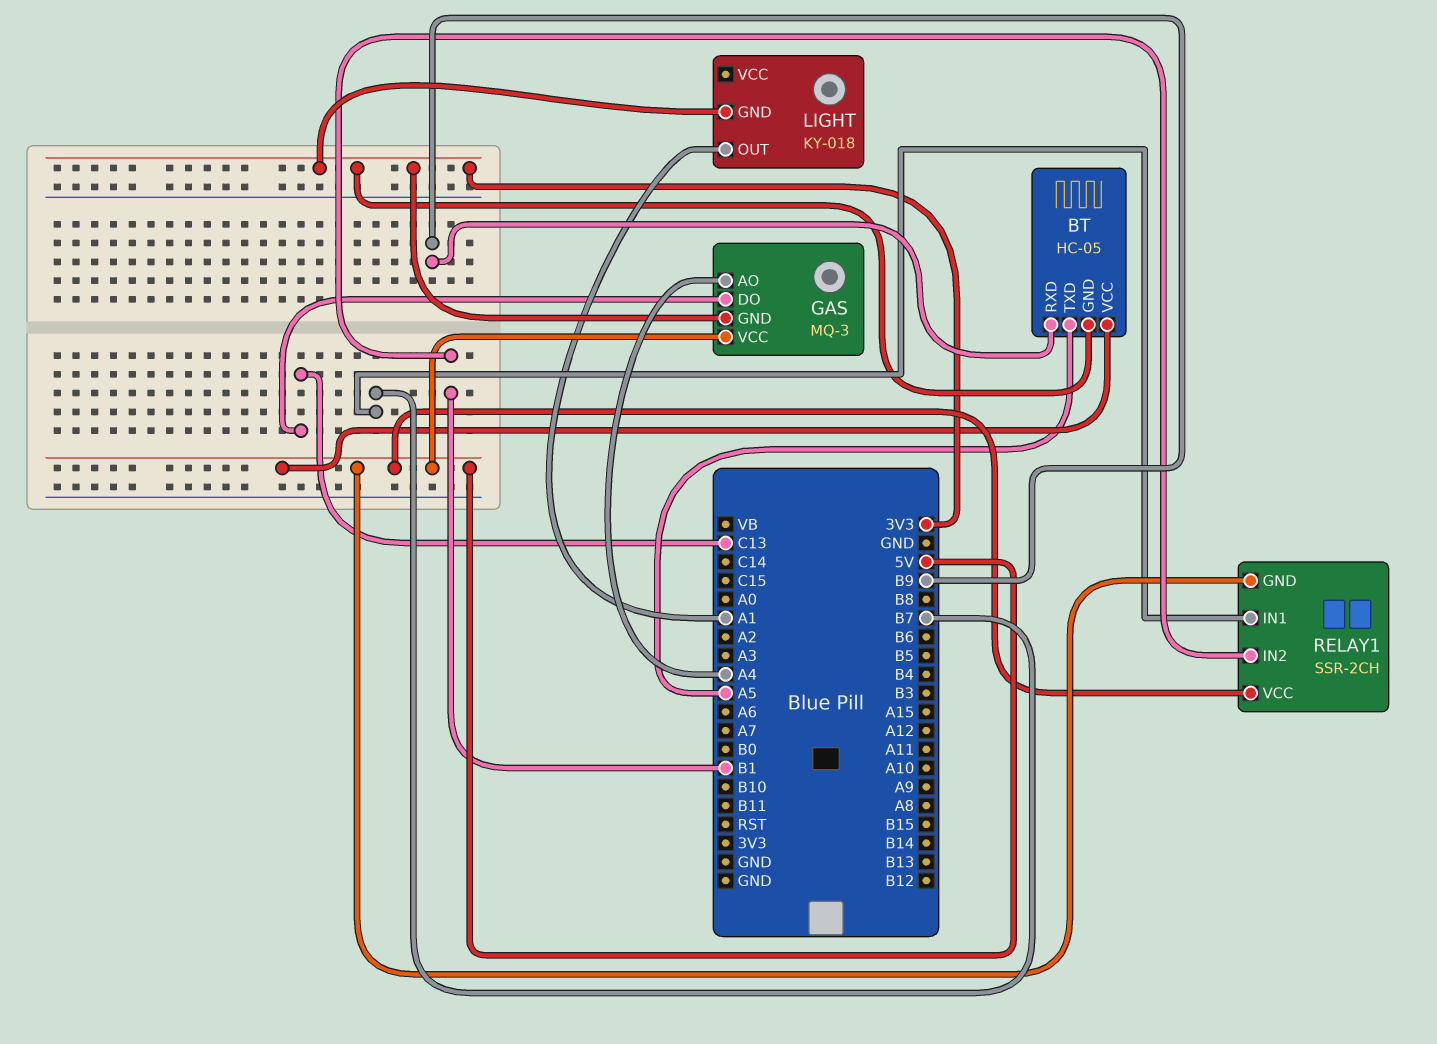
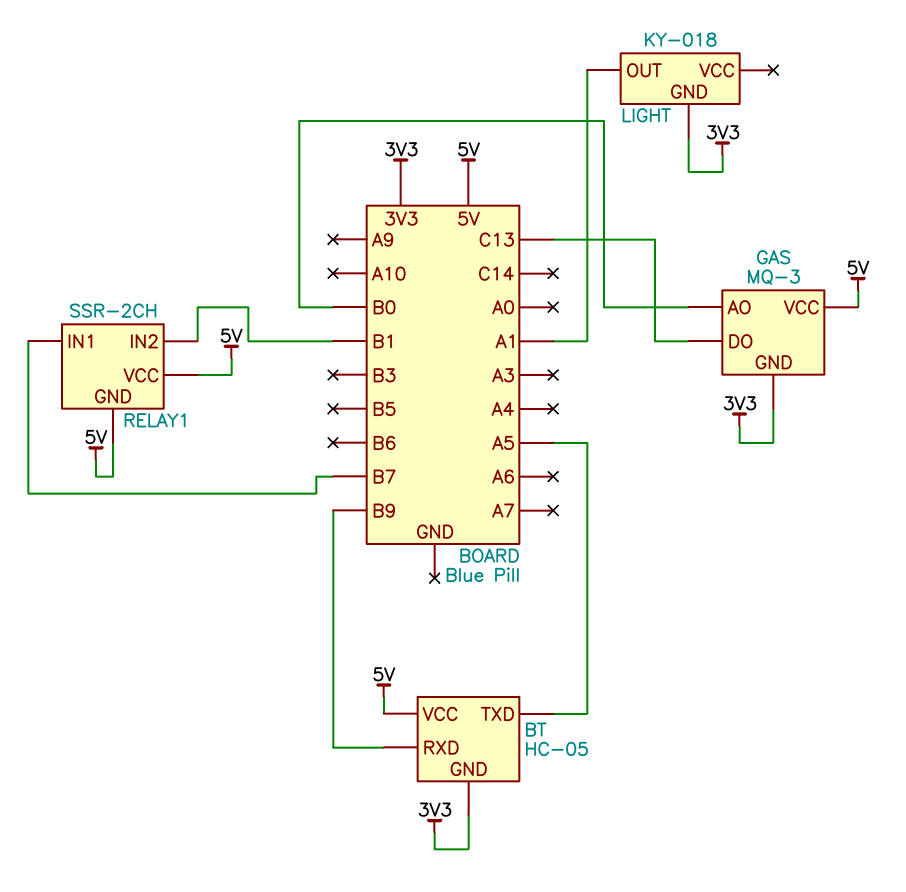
GAS pin AO: A4 -> B0

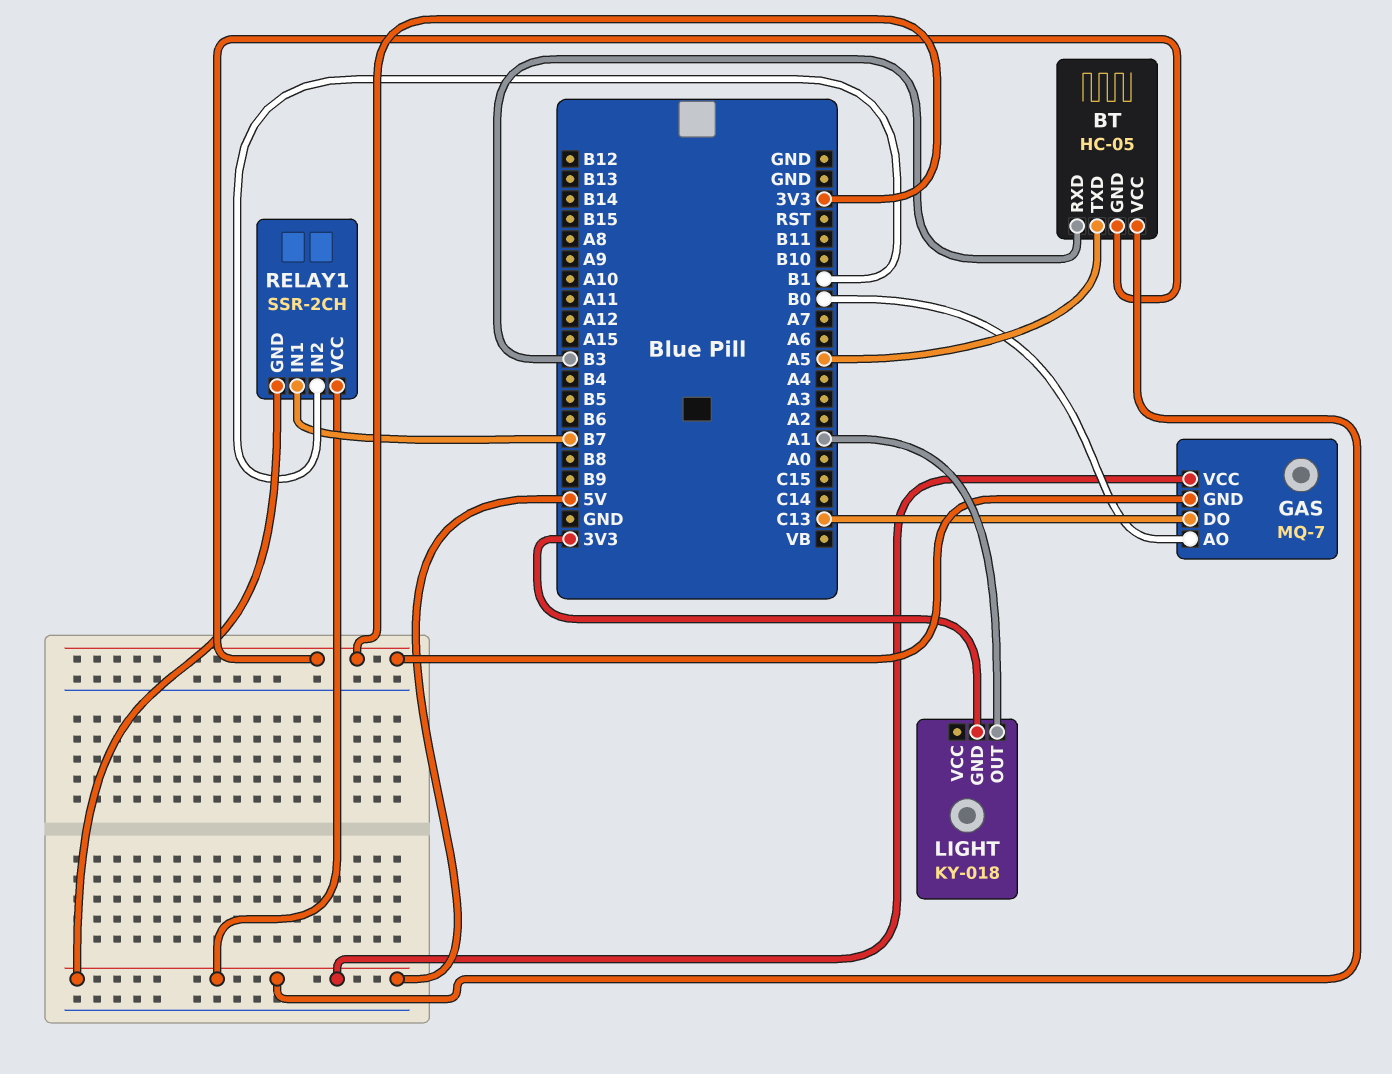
BT pin RXD: B9 -> B3
GAS: MQ-3 -> MQ-7

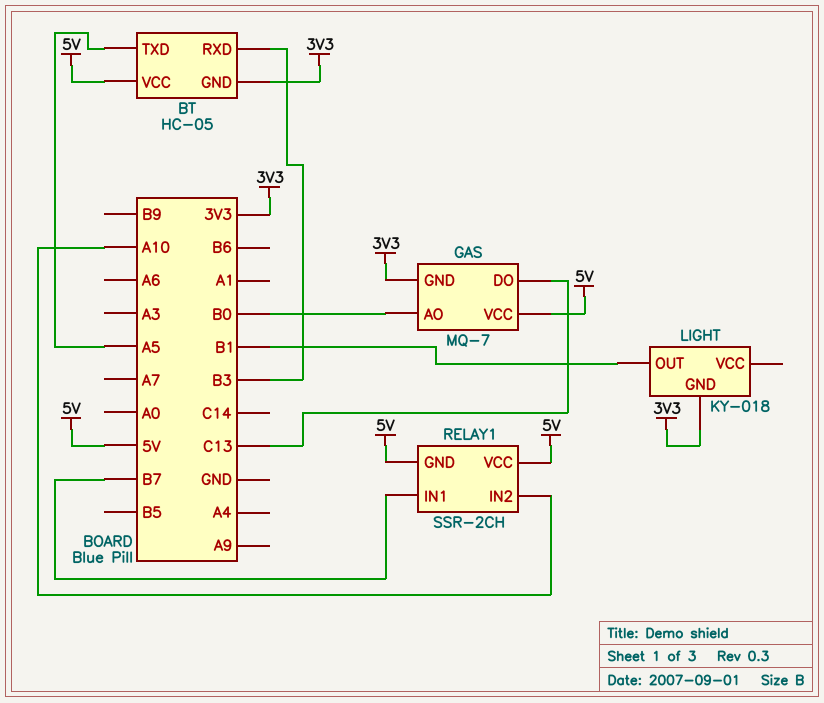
LIGHT pin OUT: A1 -> B1
RELAY1 pin IN2: B1 -> A10

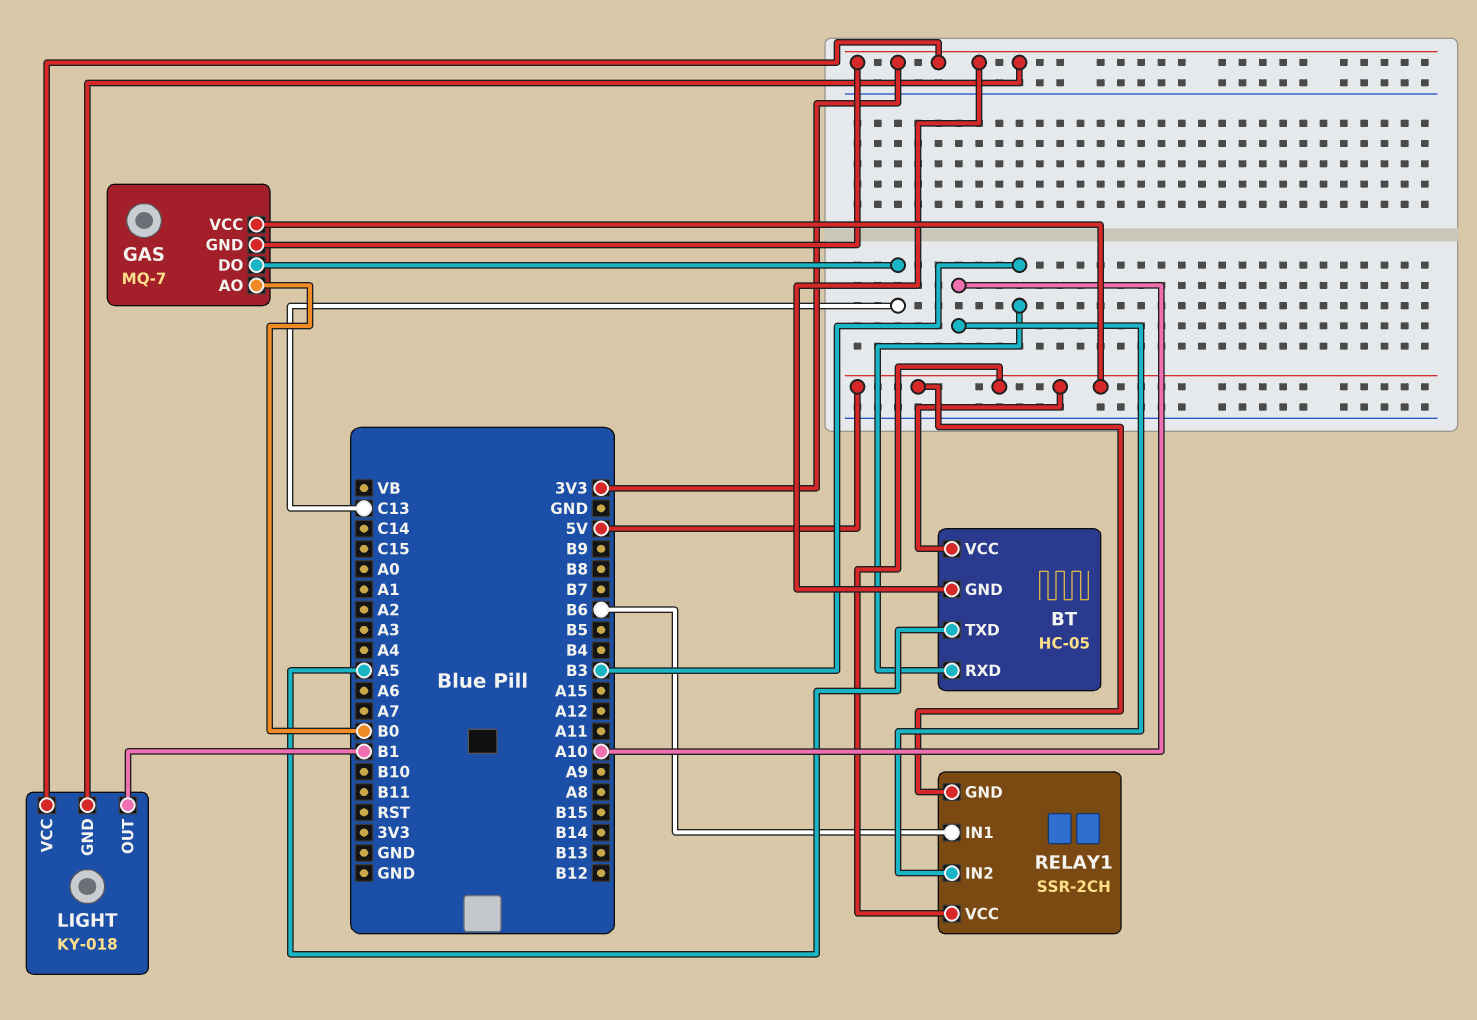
LIGHT pin VCC: none -> 3V3
RELAY1 pin IN1: B7 -> B6

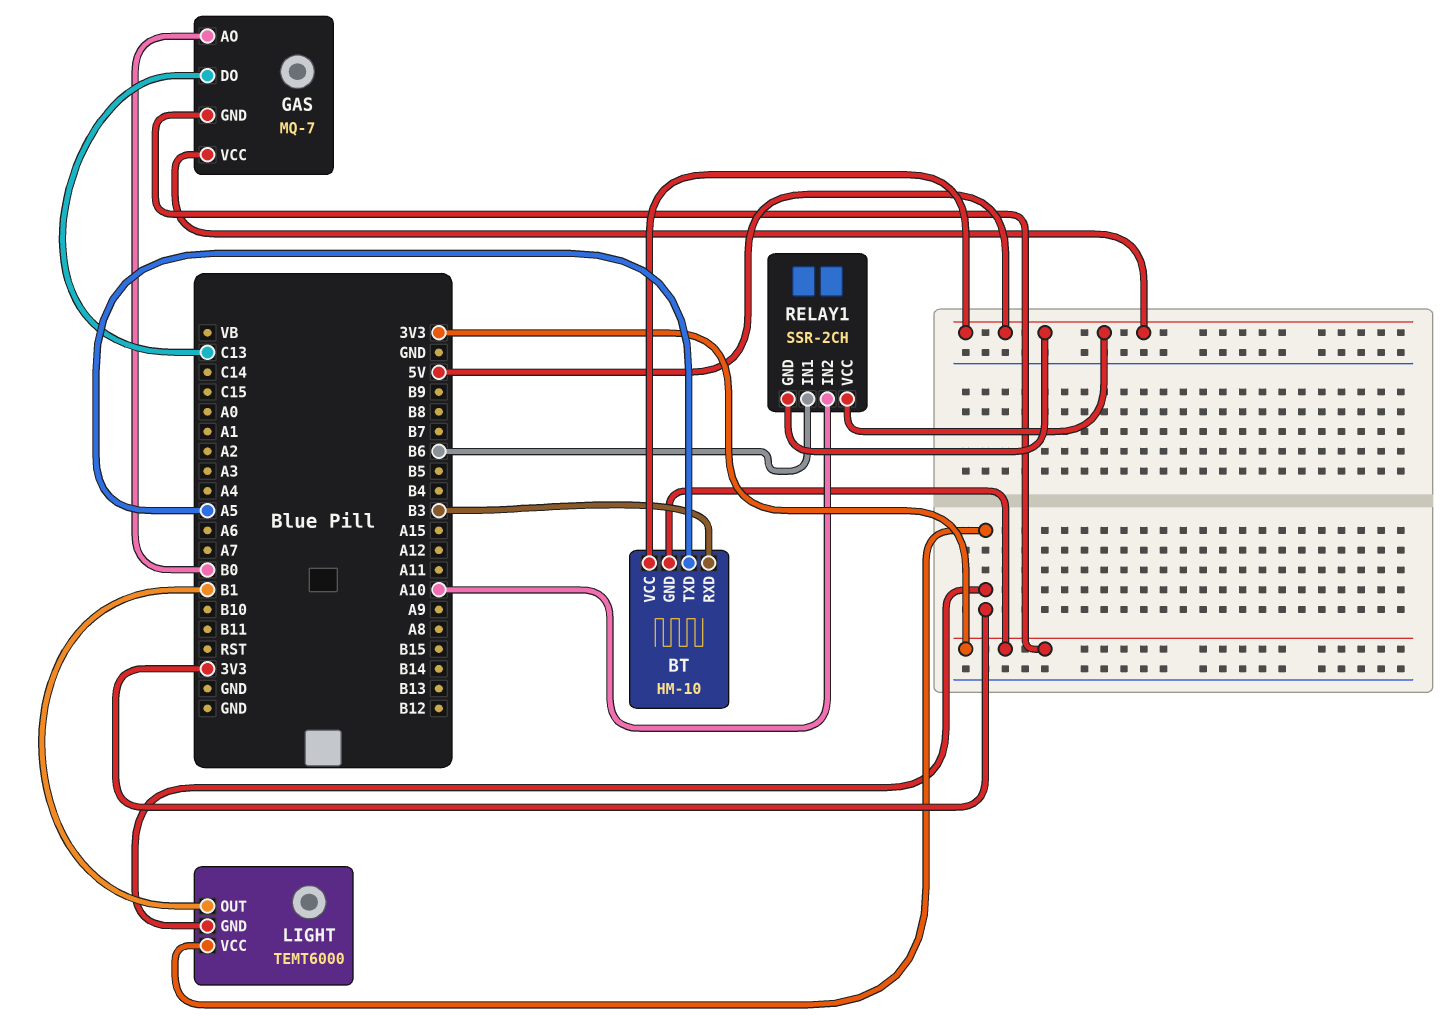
BT: HC-05 -> HM-10
LIGHT: KY-018 -> TEMT6000

